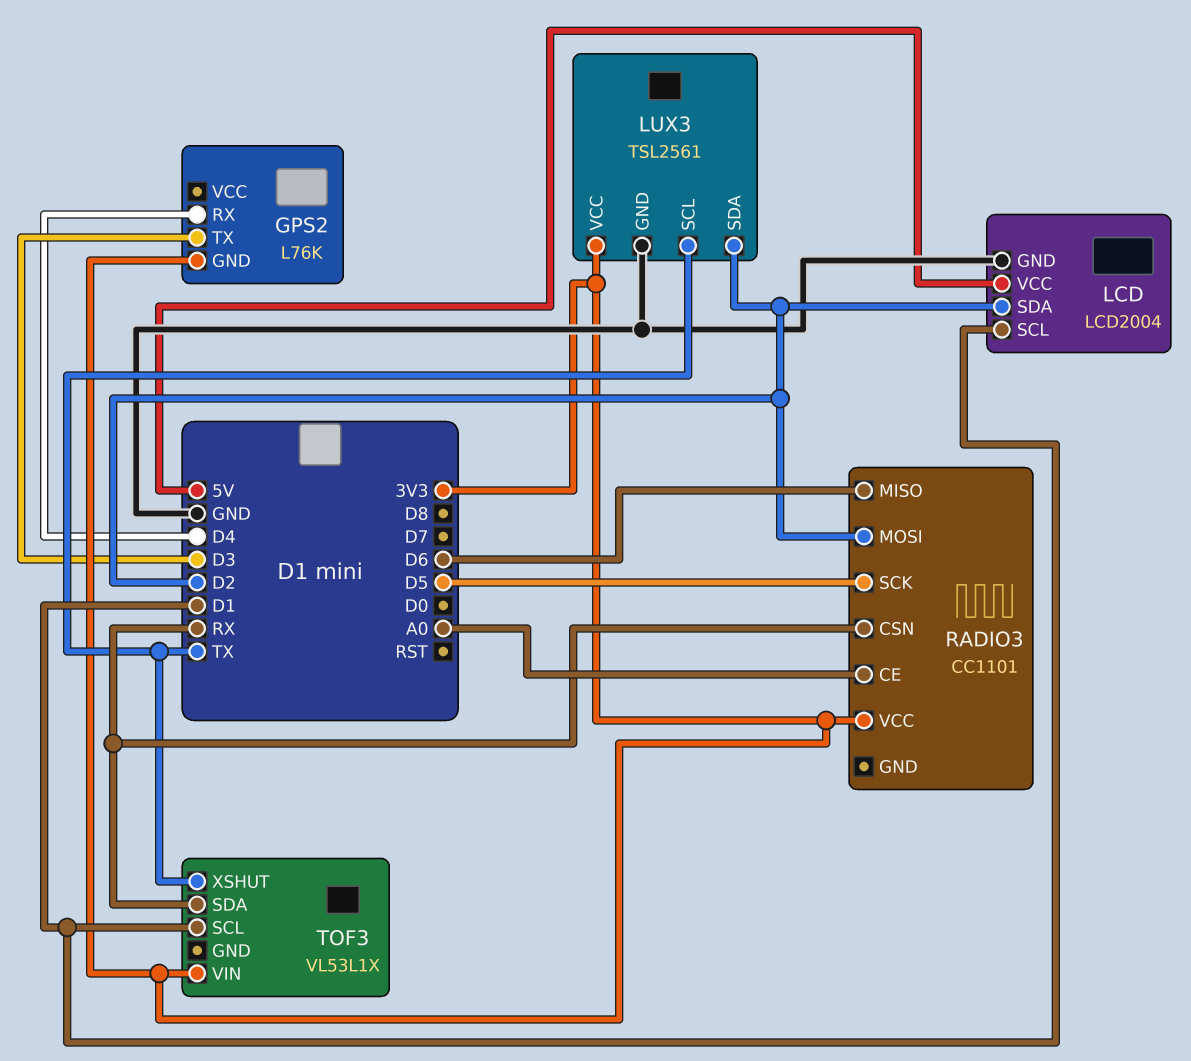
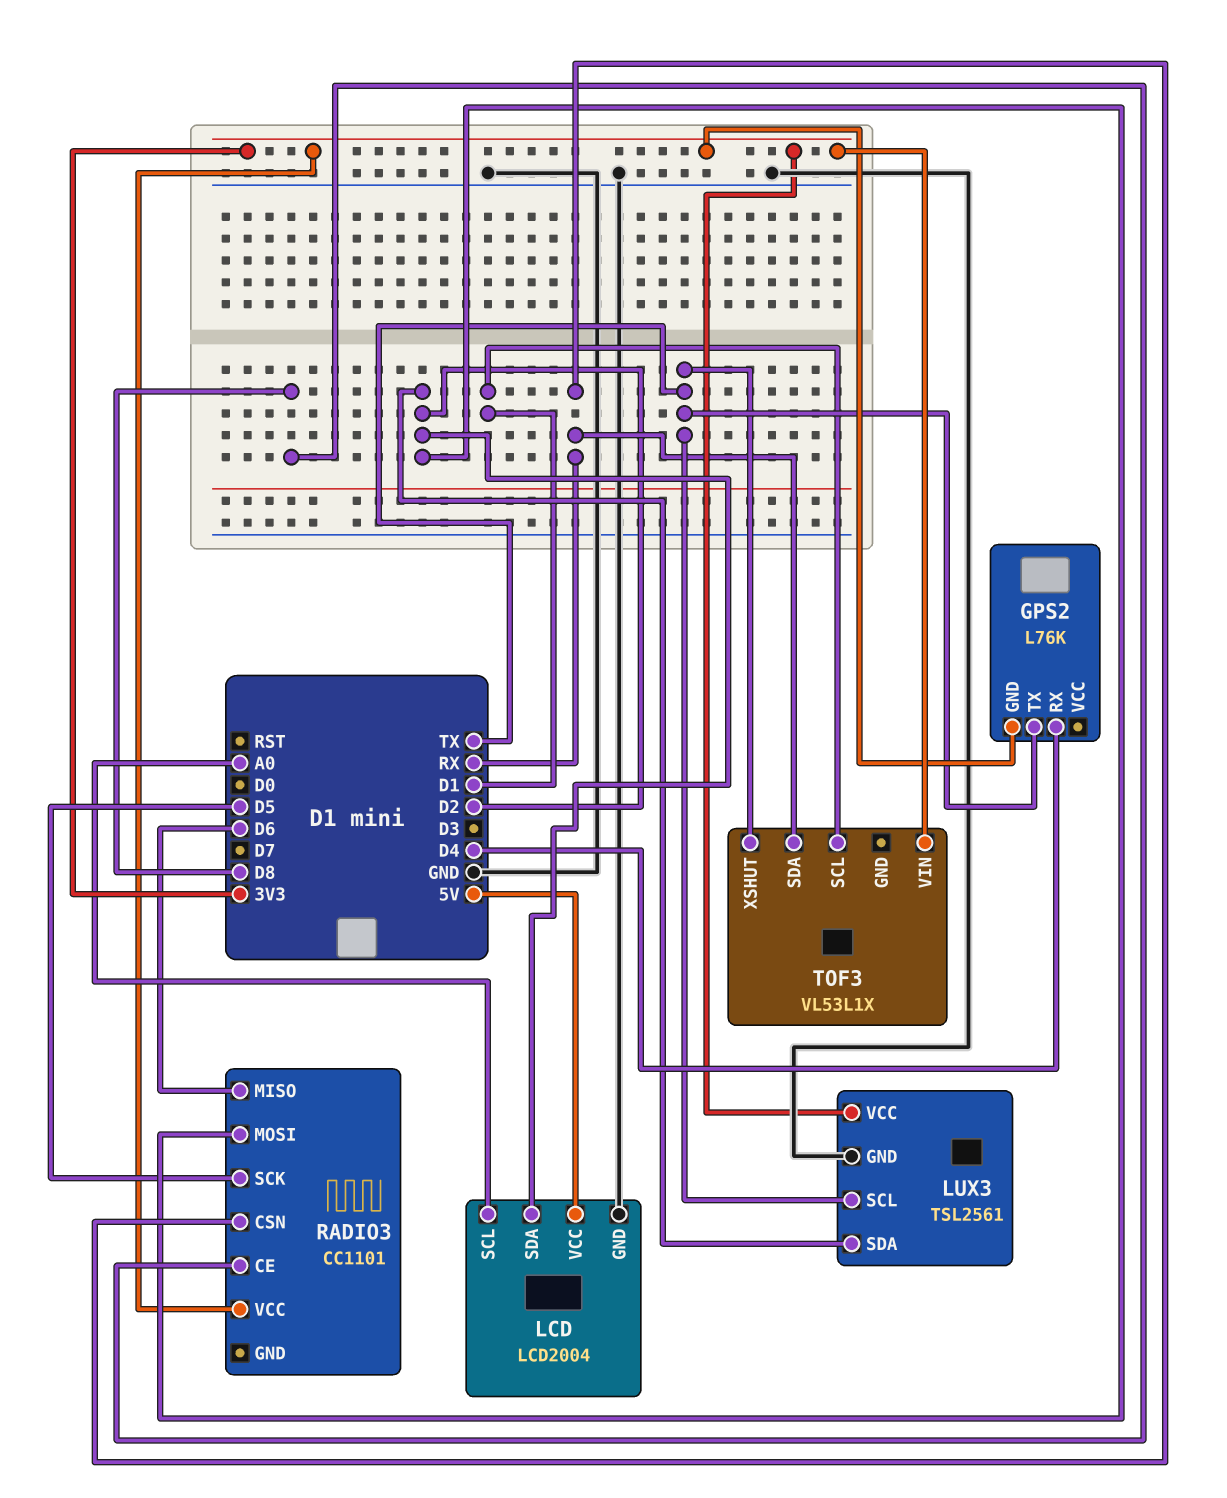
GPS2 pin TX: D3 -> TX
LCD pin SCL: D1 -> A0
RADIO3 pin CE: A0 -> D8

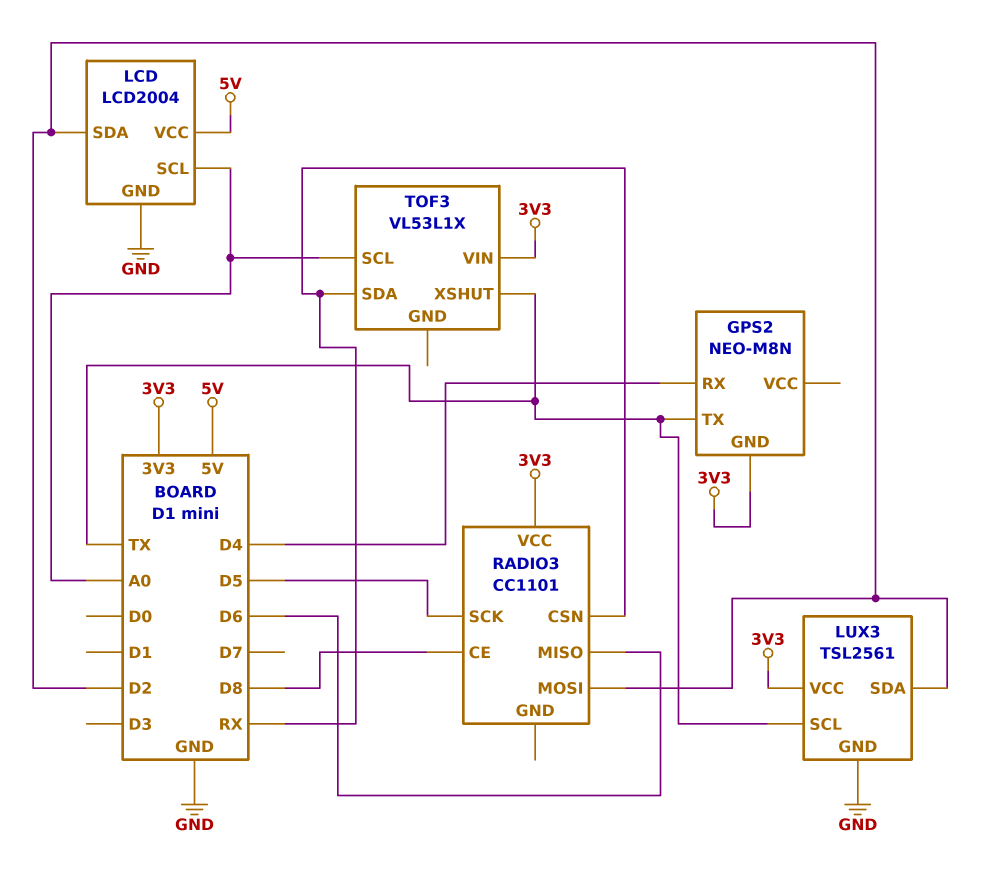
GPS2: L76K -> NEO-M8N
TOF3 pin SCL: D1 -> A0

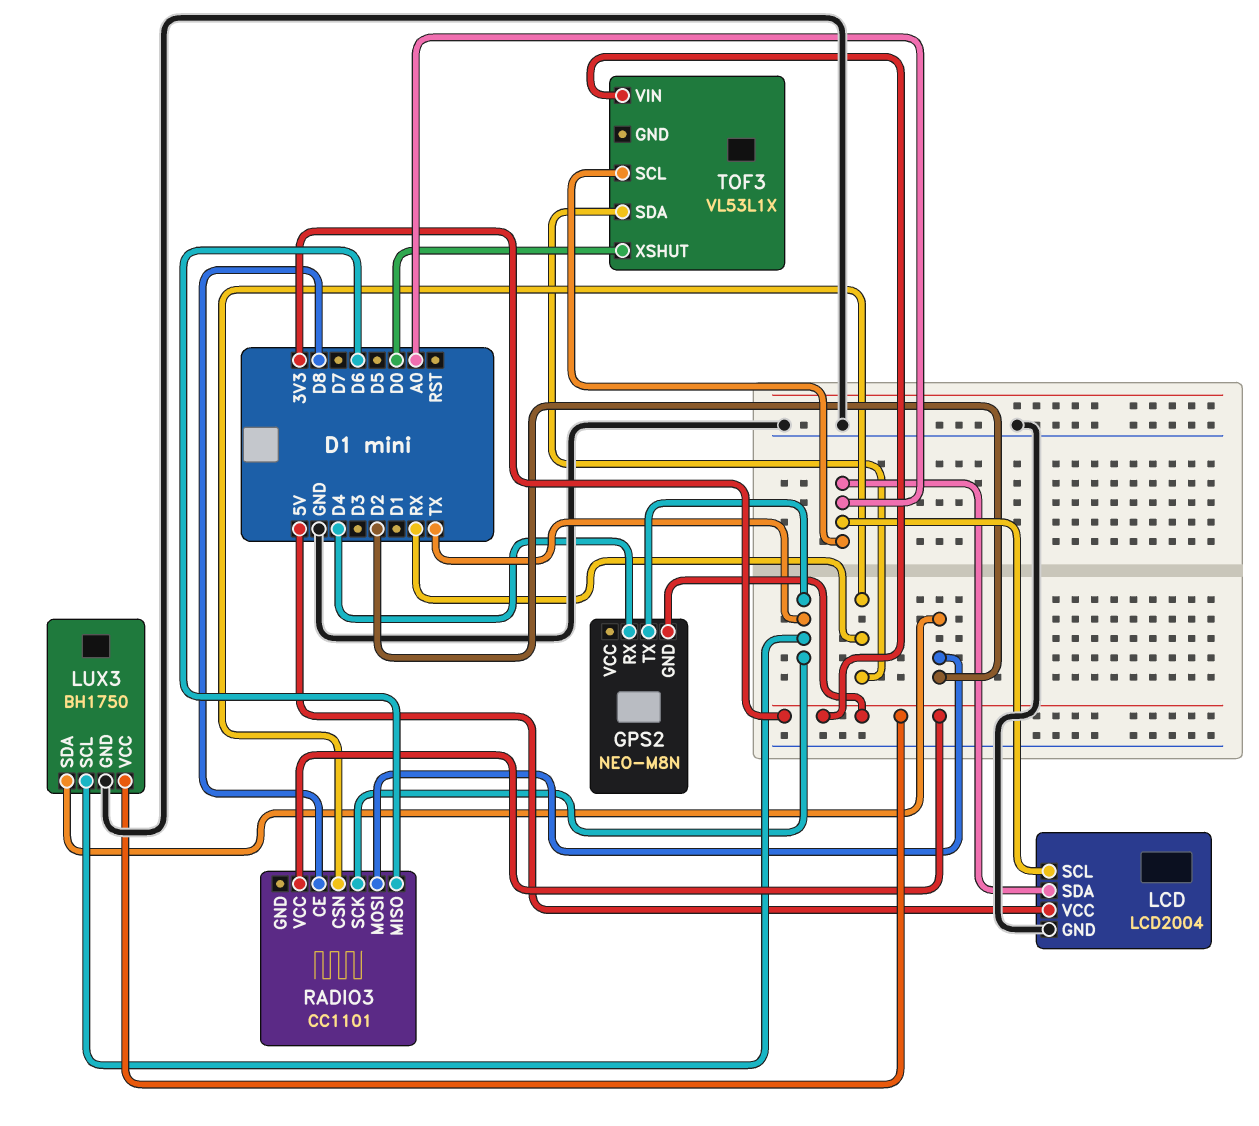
LCD pin SDA: D2 -> A0
LUX3: TSL2561 -> BH1750
RADIO3 pin SCK: D5 -> TX
TOF3 pin XSHUT: TX -> D0

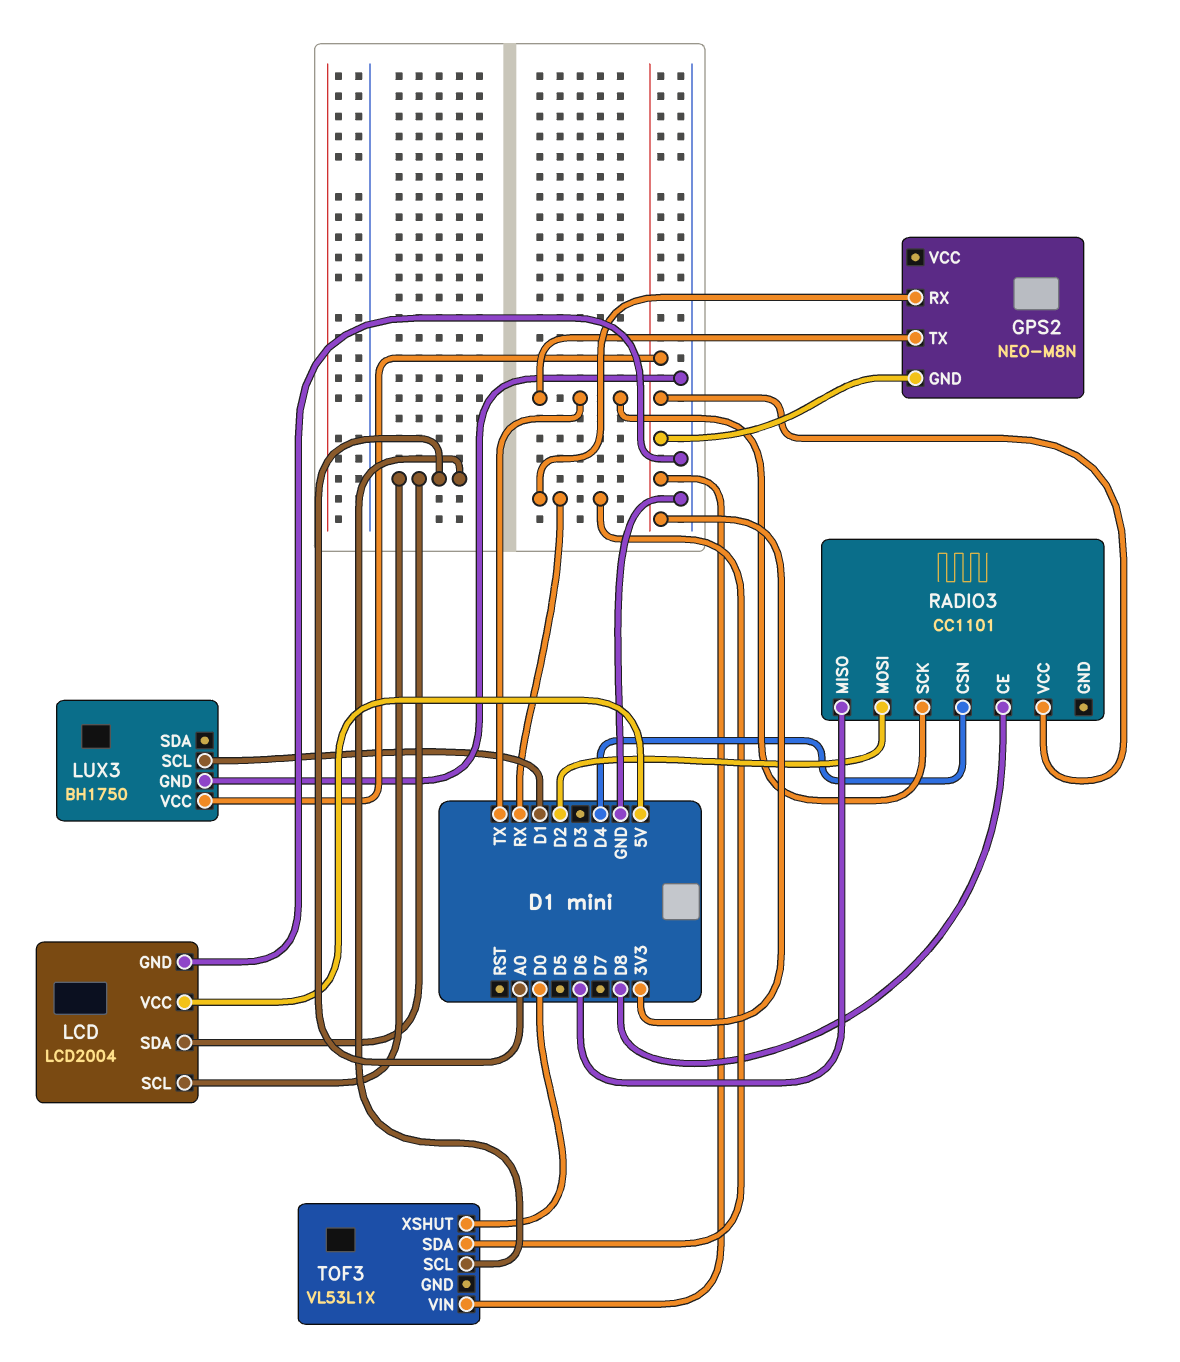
GPS2 pin RX: D4 -> RX
LUX3 pin SCL: TX -> D1
LUX3 pin SDA: D2 -> none
RADIO3 pin CSN: RX -> D4

